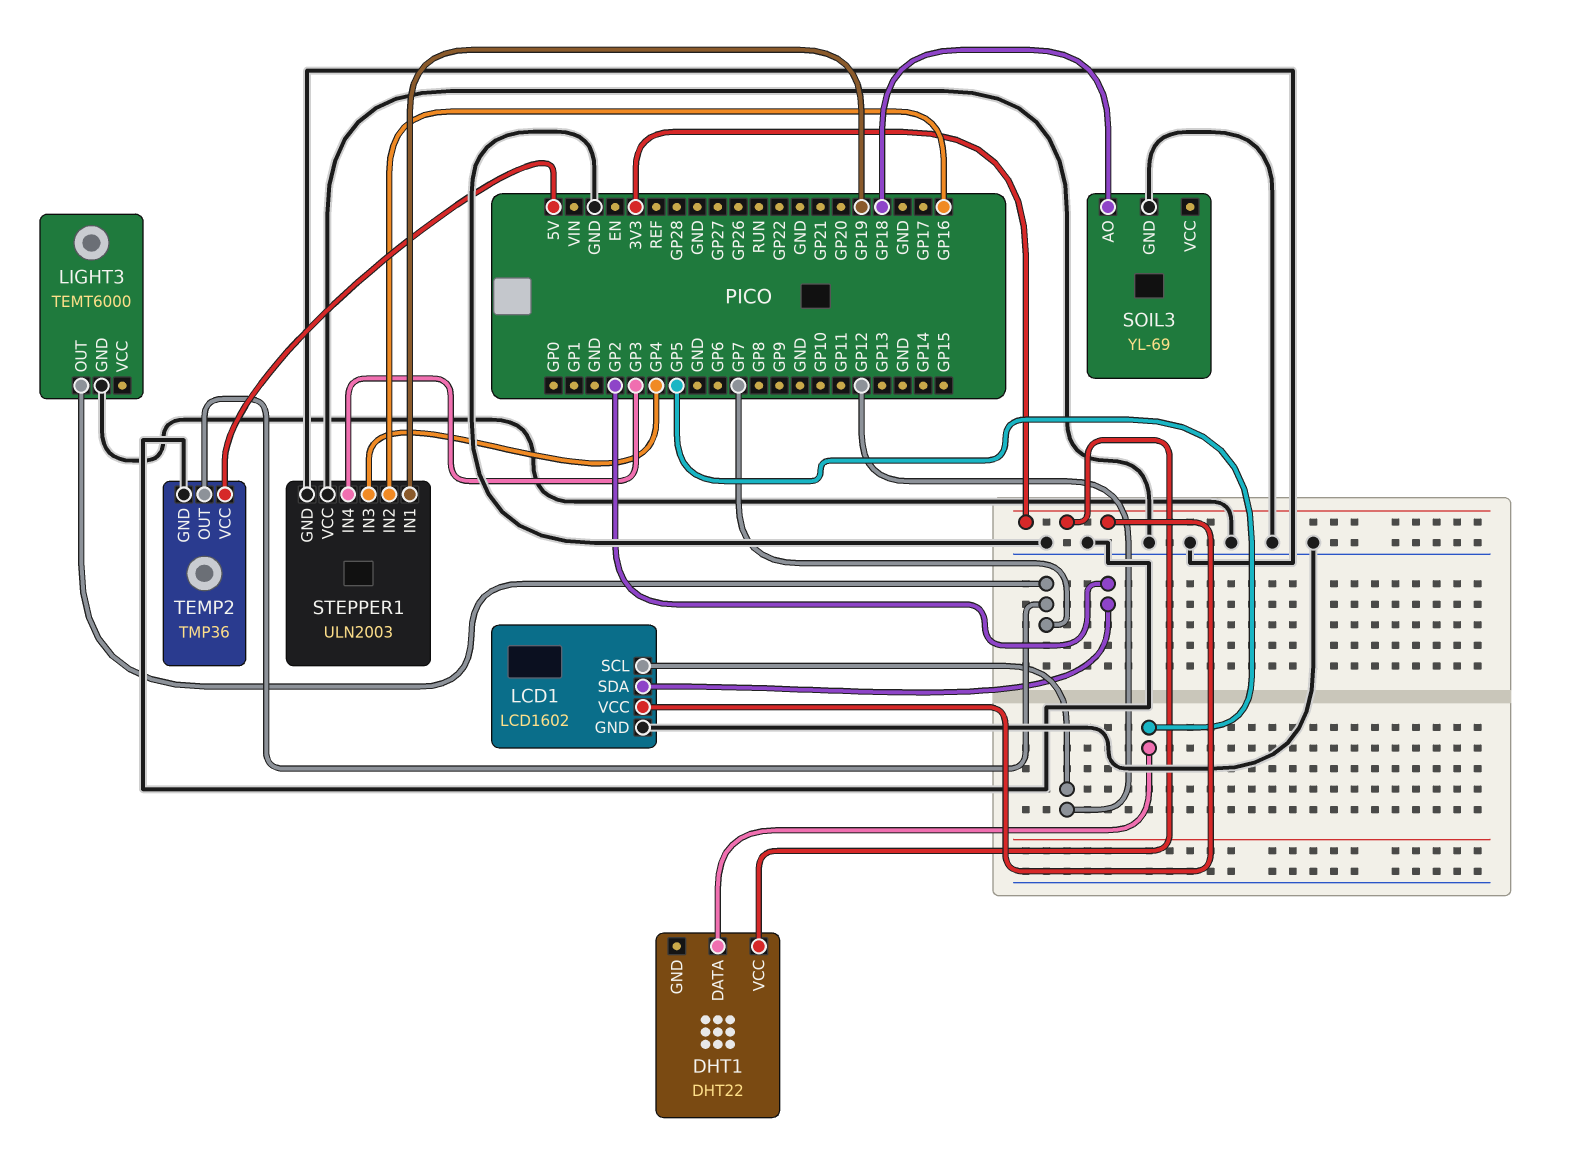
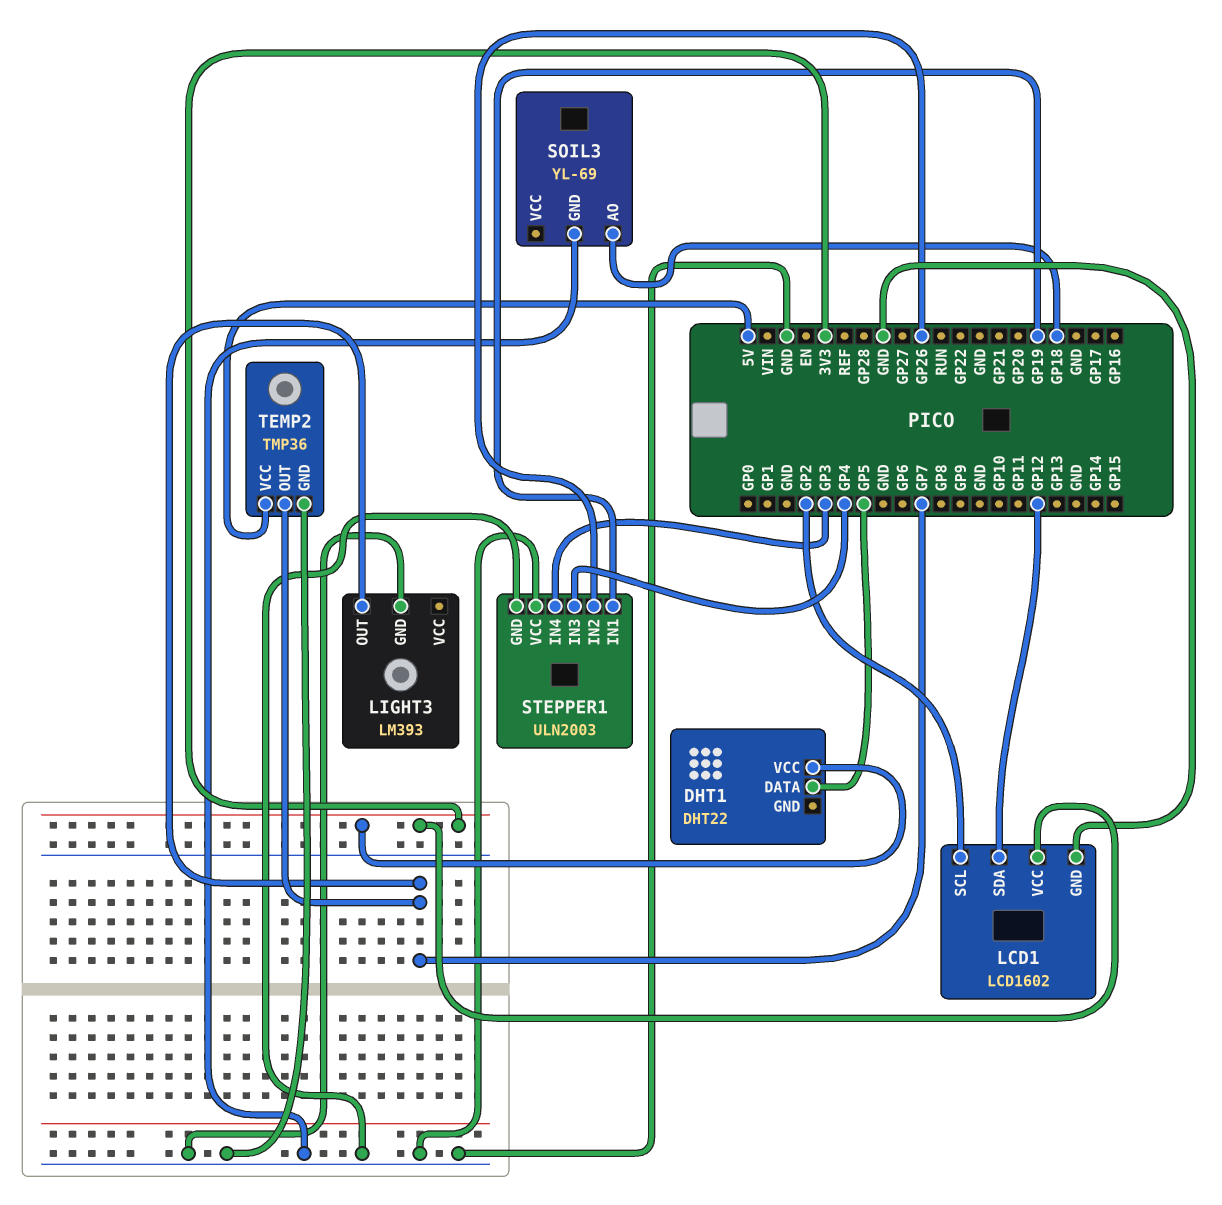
LCD1 pin SCL: GP12 -> GP2
LCD1 pin SDA: GP2 -> GP12
LIGHT3: TEMT6000 -> LM393
STEPPER1 pin IN2: GP16 -> GP26

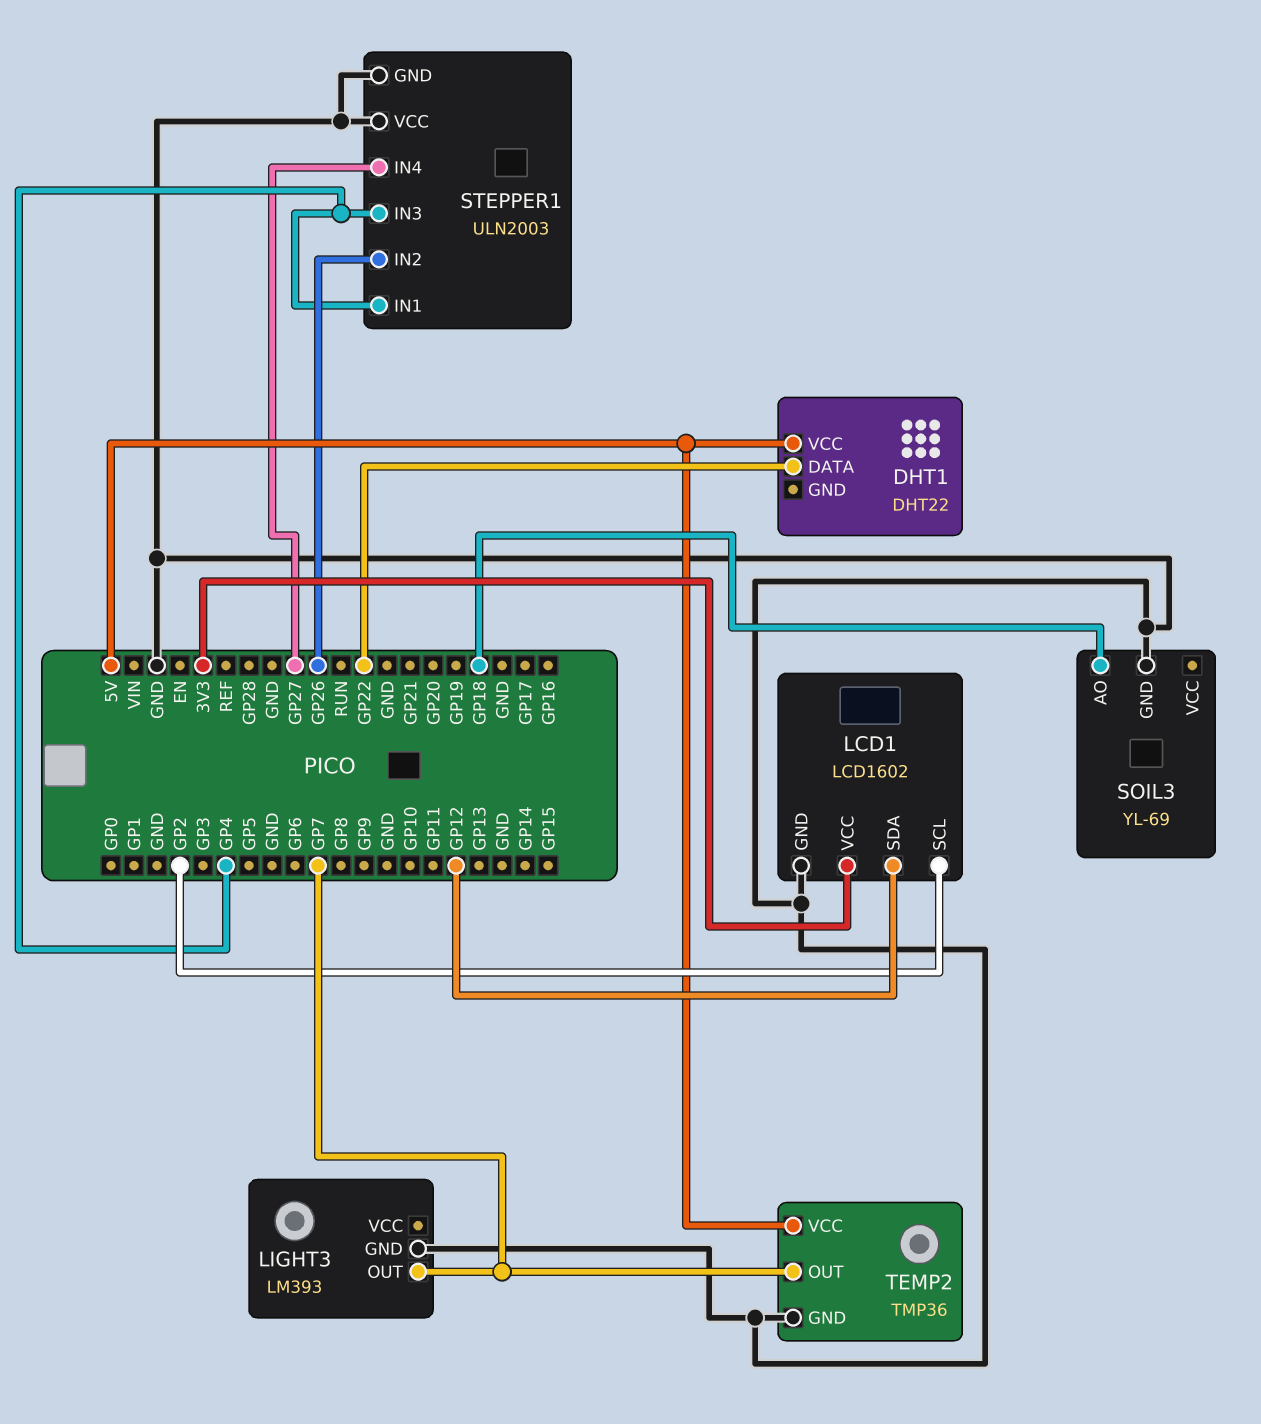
DHT1 pin DATA: GP5 -> GP22
DHT1 pin VCC: 3V3 -> 5V
STEPPER1 pin IN1: GP19 -> GP4
STEPPER1 pin IN4: GP3 -> GP27

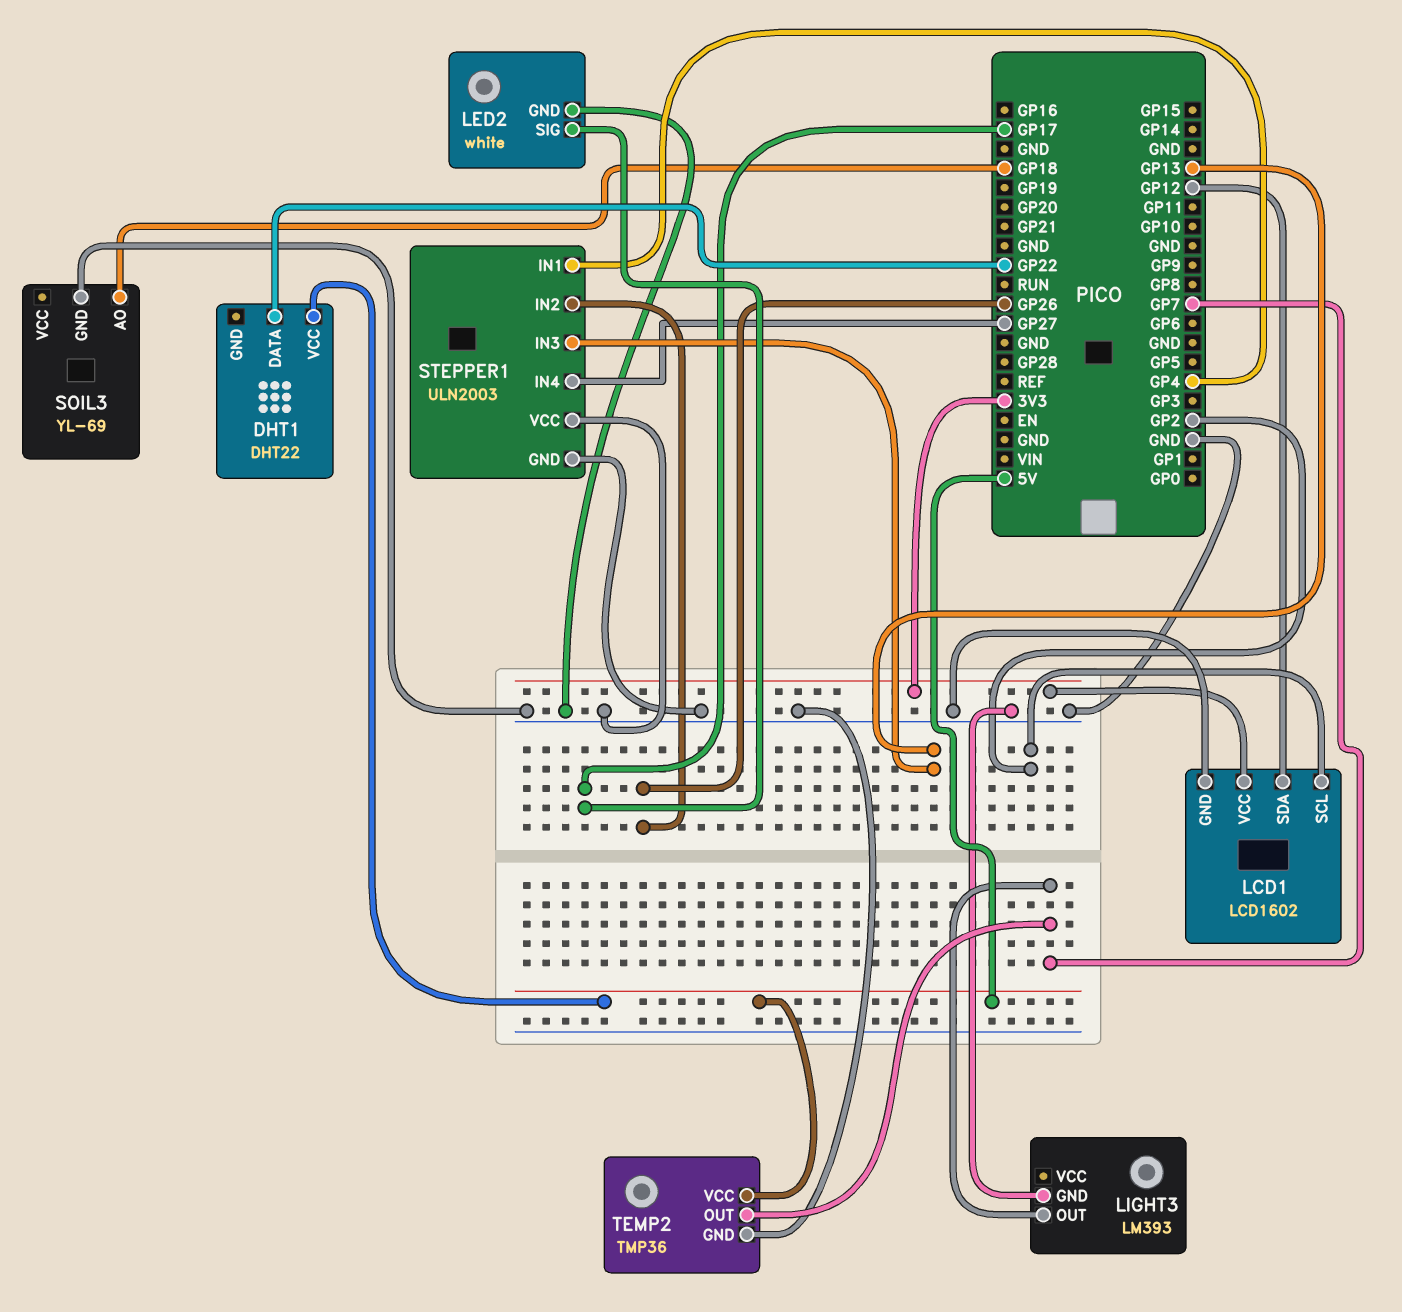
LED2: none -> white
LED2 pin GND: none -> GND
LED2 pin SIG: none -> GP17
STEPPER1 pin IN3: GP4 -> GP13

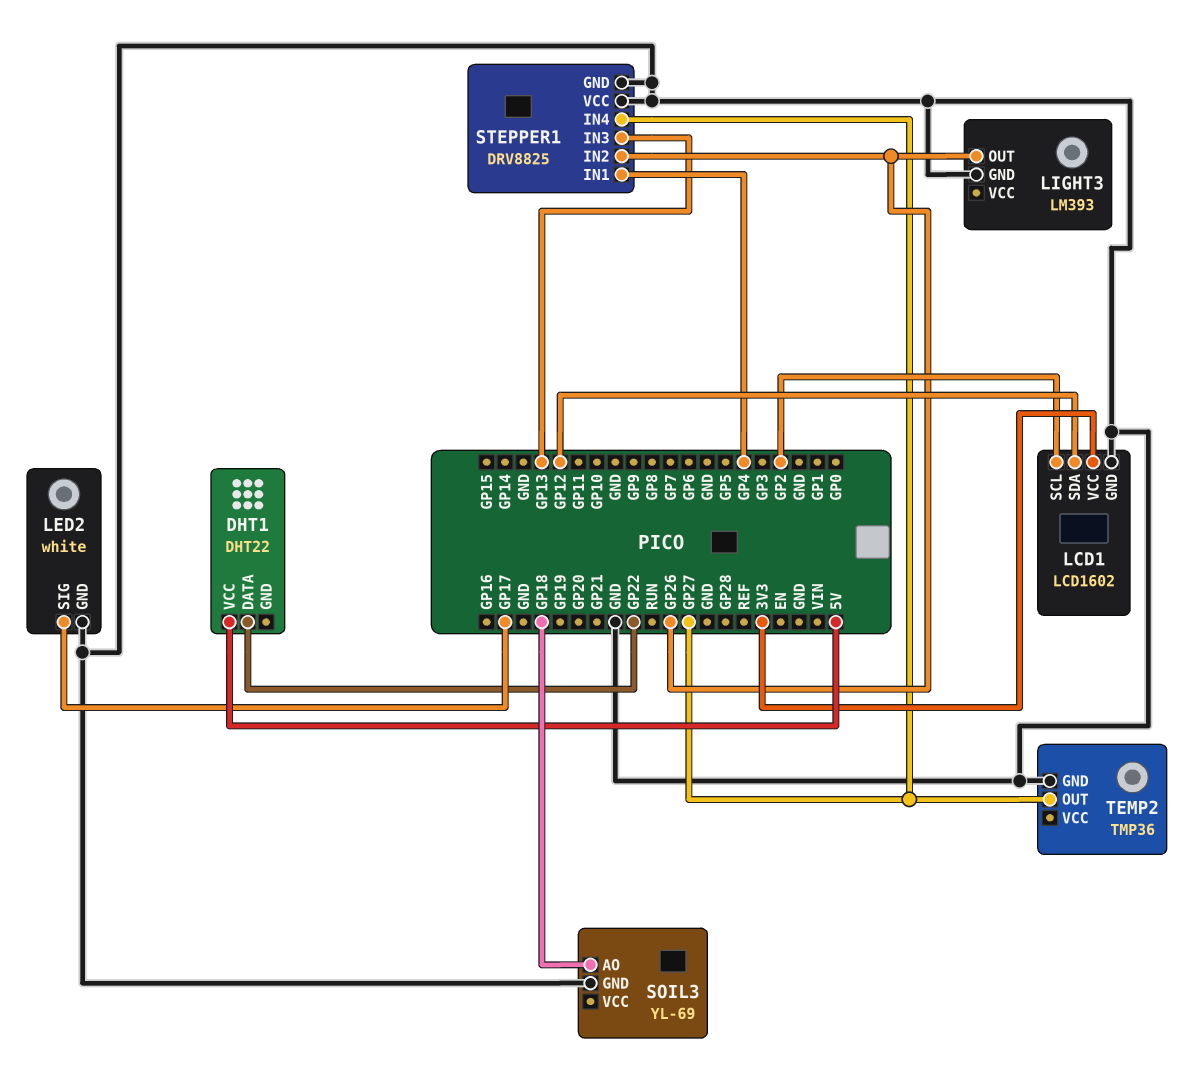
LIGHT3 pin OUT: GP7 -> GP26
STEPPER1: ULN2003 -> DRV8825
TEMP2 pin OUT: GP7 -> GP27
TEMP2 pin VCC: 5V -> none

